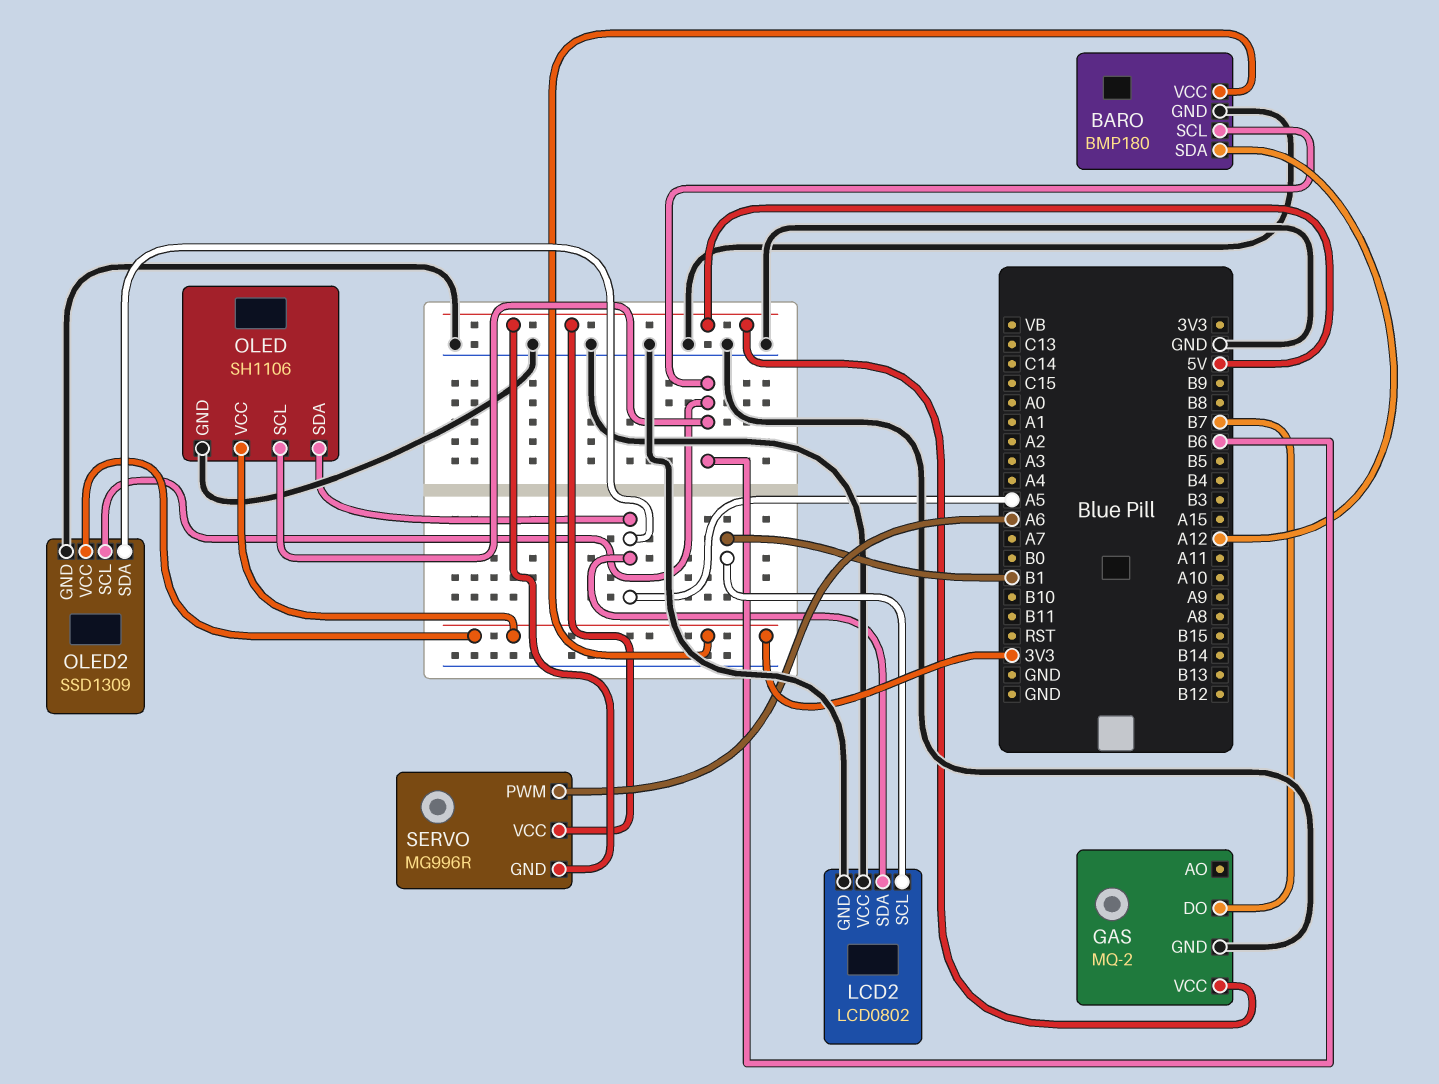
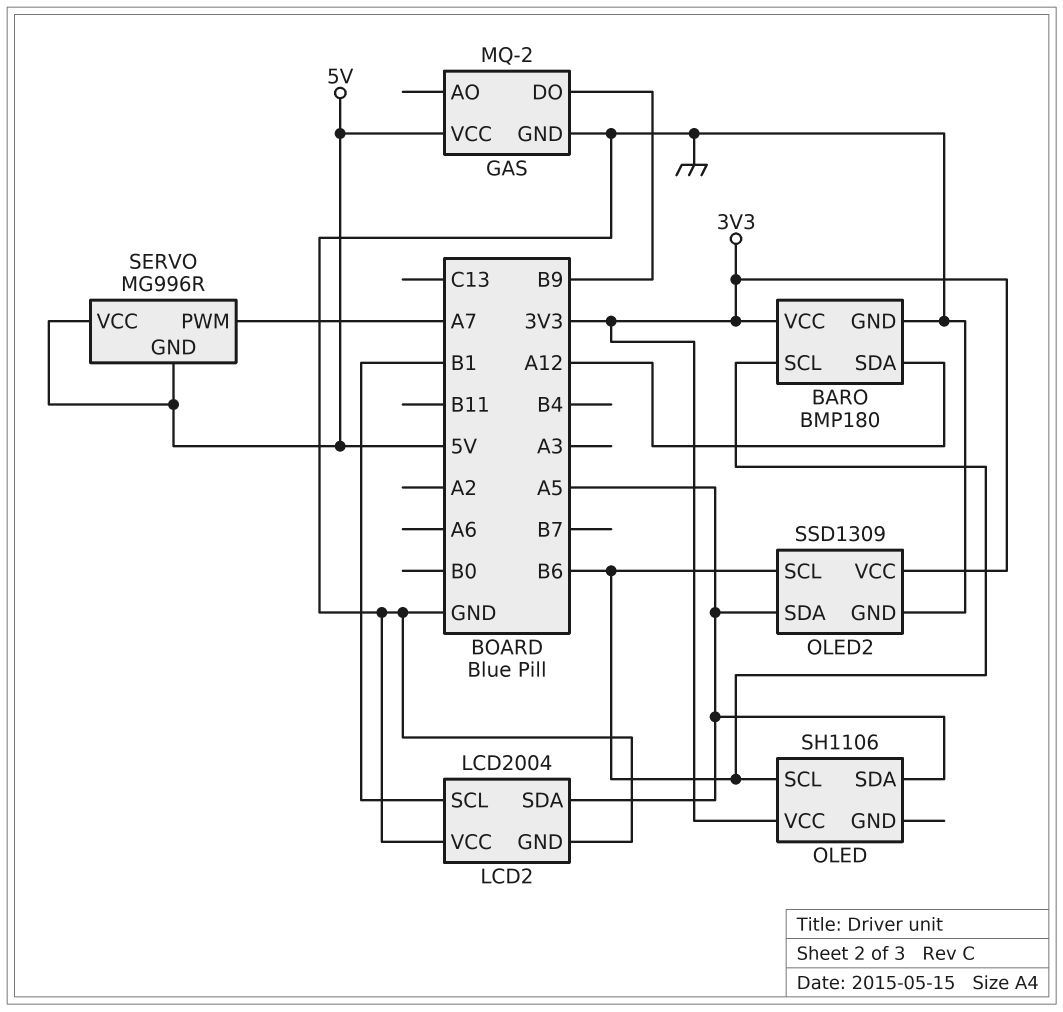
GAS pin DO: B7 -> B9
LCD2: LCD0802 -> LCD2004
OLED pin GND: GND -> none
SERVO pin PWM: A6 -> A7

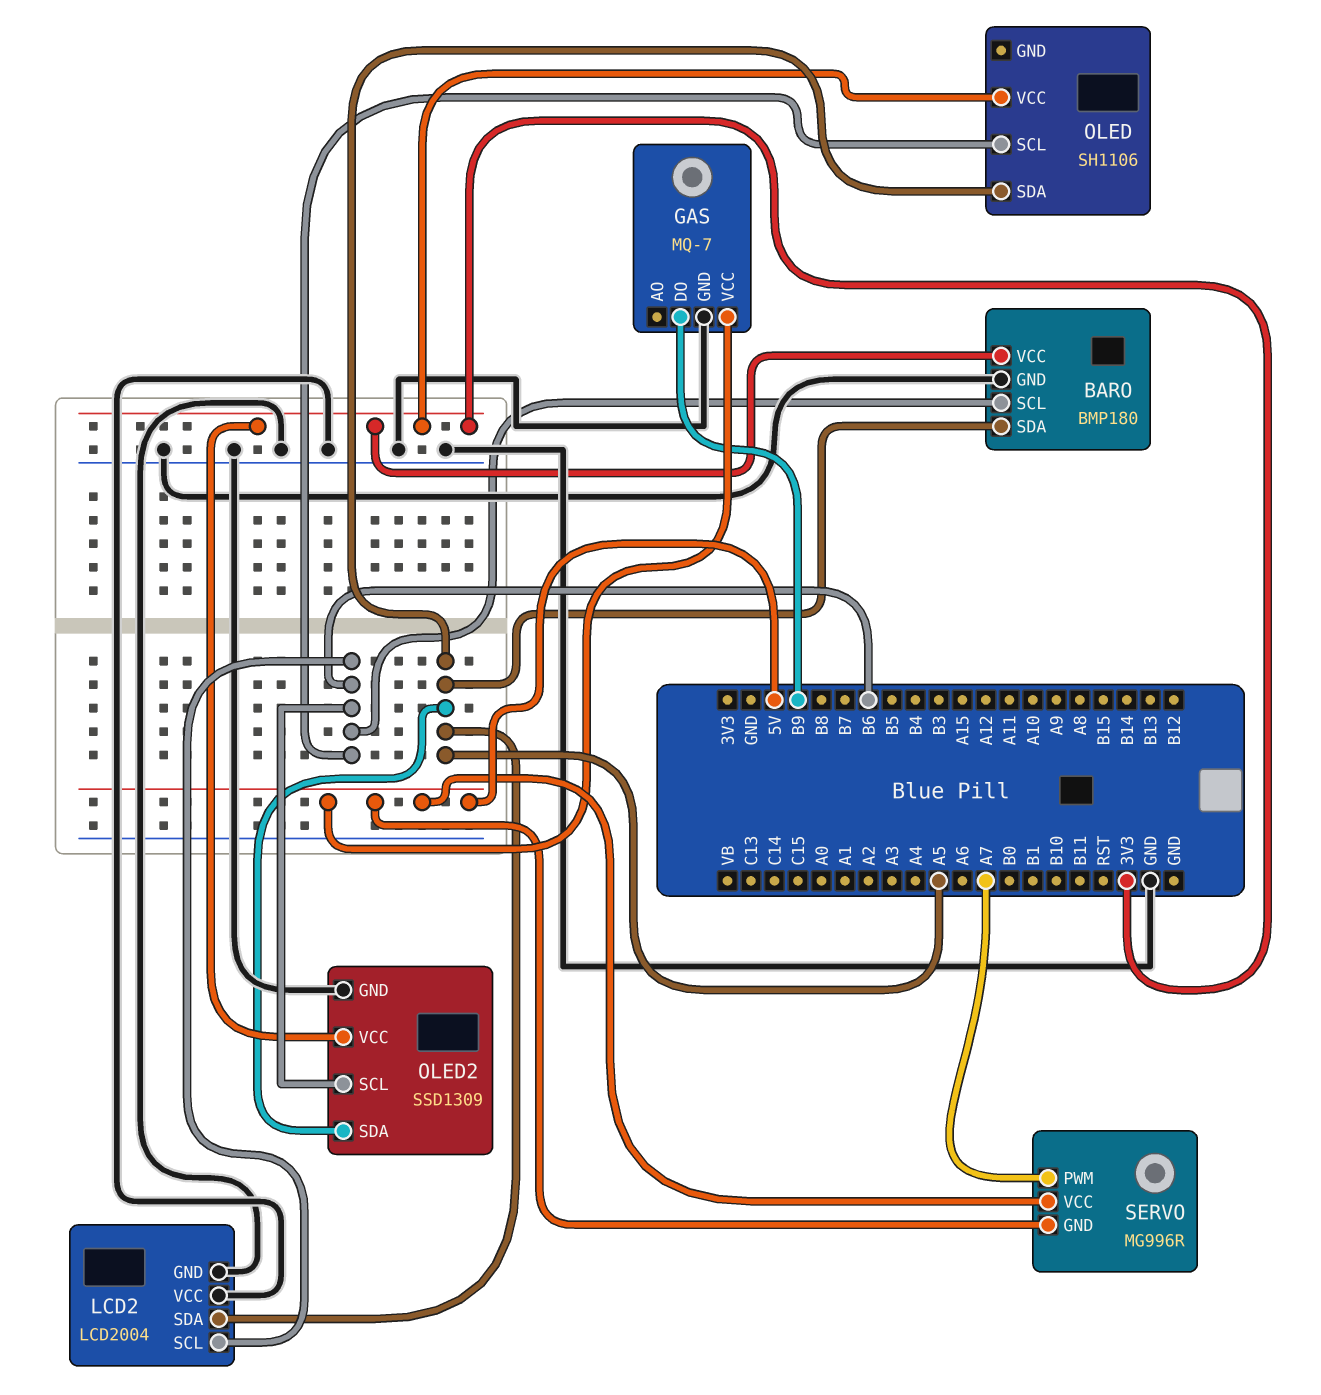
BARO pin SDA: A12 -> A5
GAS: MQ-2 -> MQ-7
LCD2 pin SCL: B1 -> B6

